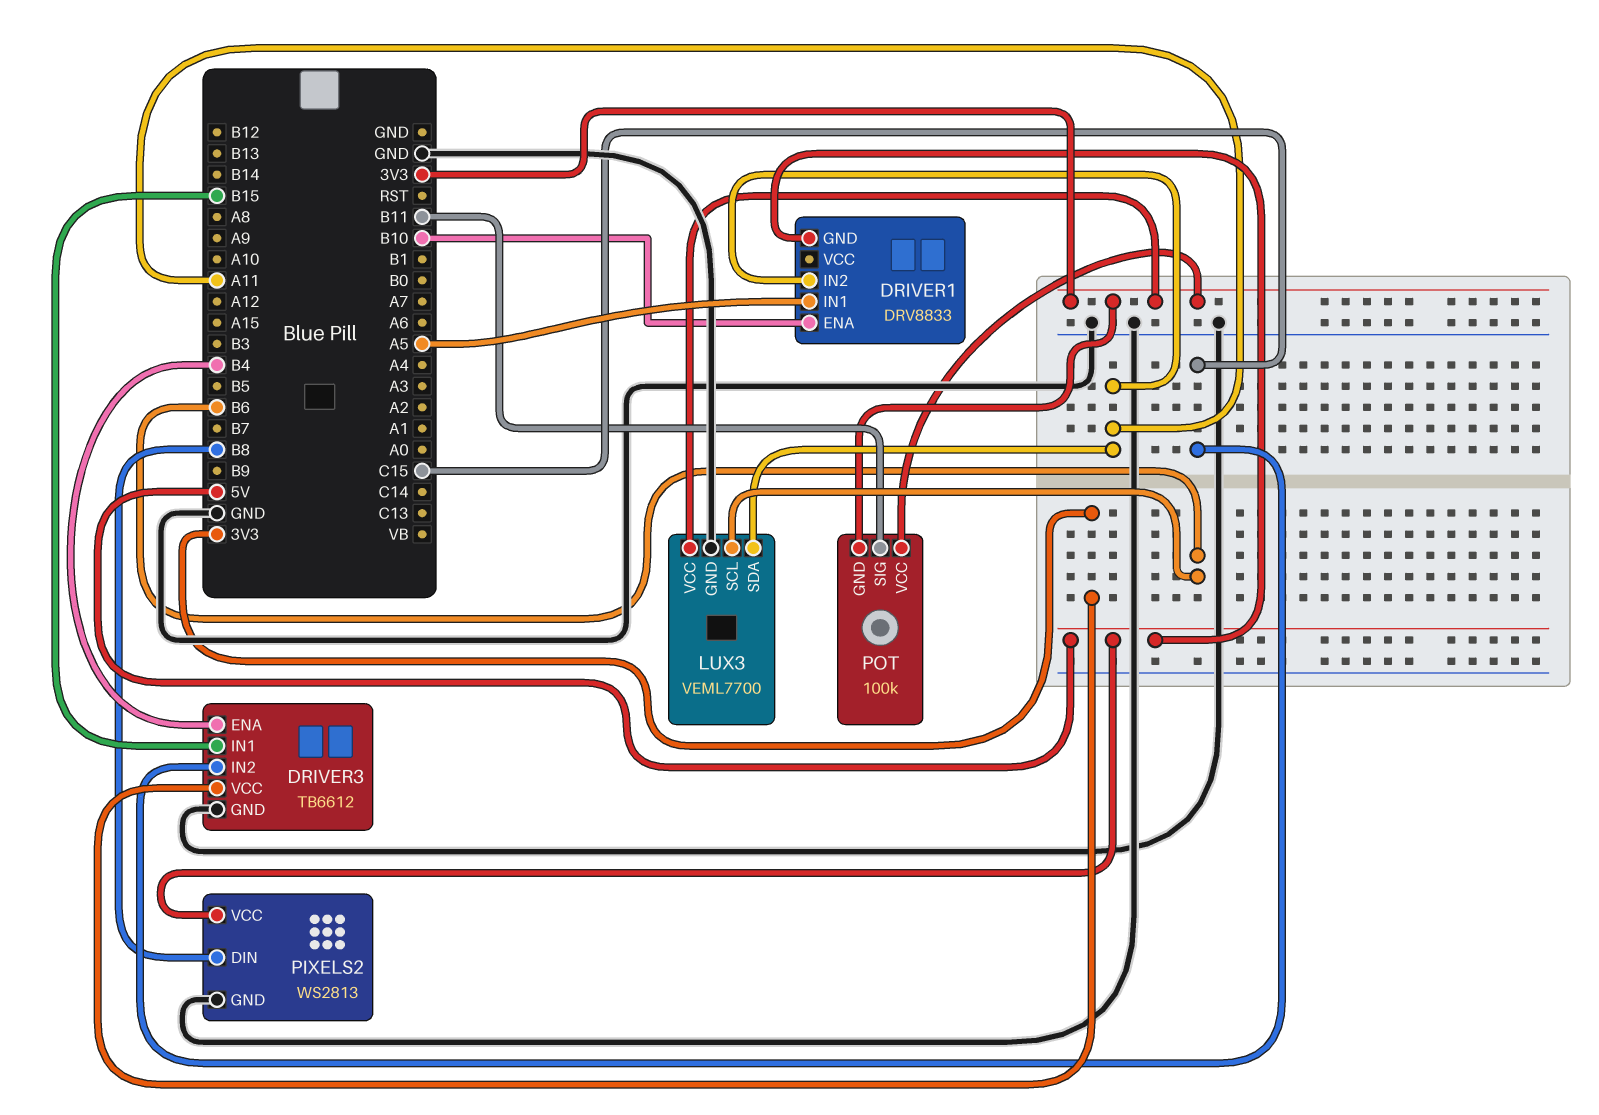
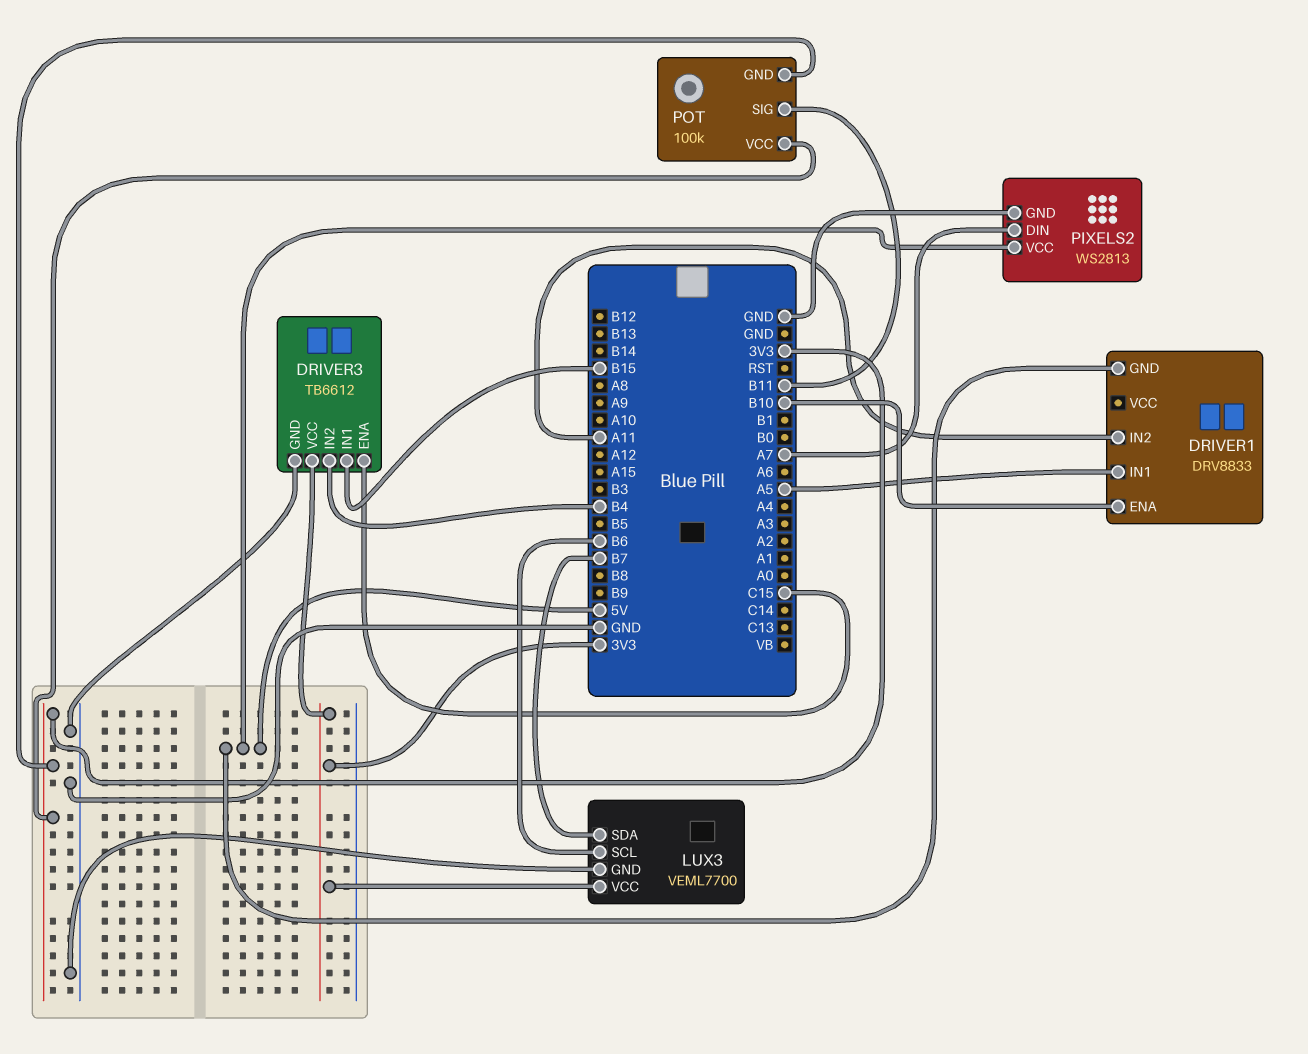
DRIVER3 pin ENA: B4 -> C15
DRIVER3 pin IN2: C15 -> B4
LUX3 pin SDA: A11 -> B7
PIXELS2 pin DIN: B8 -> A7

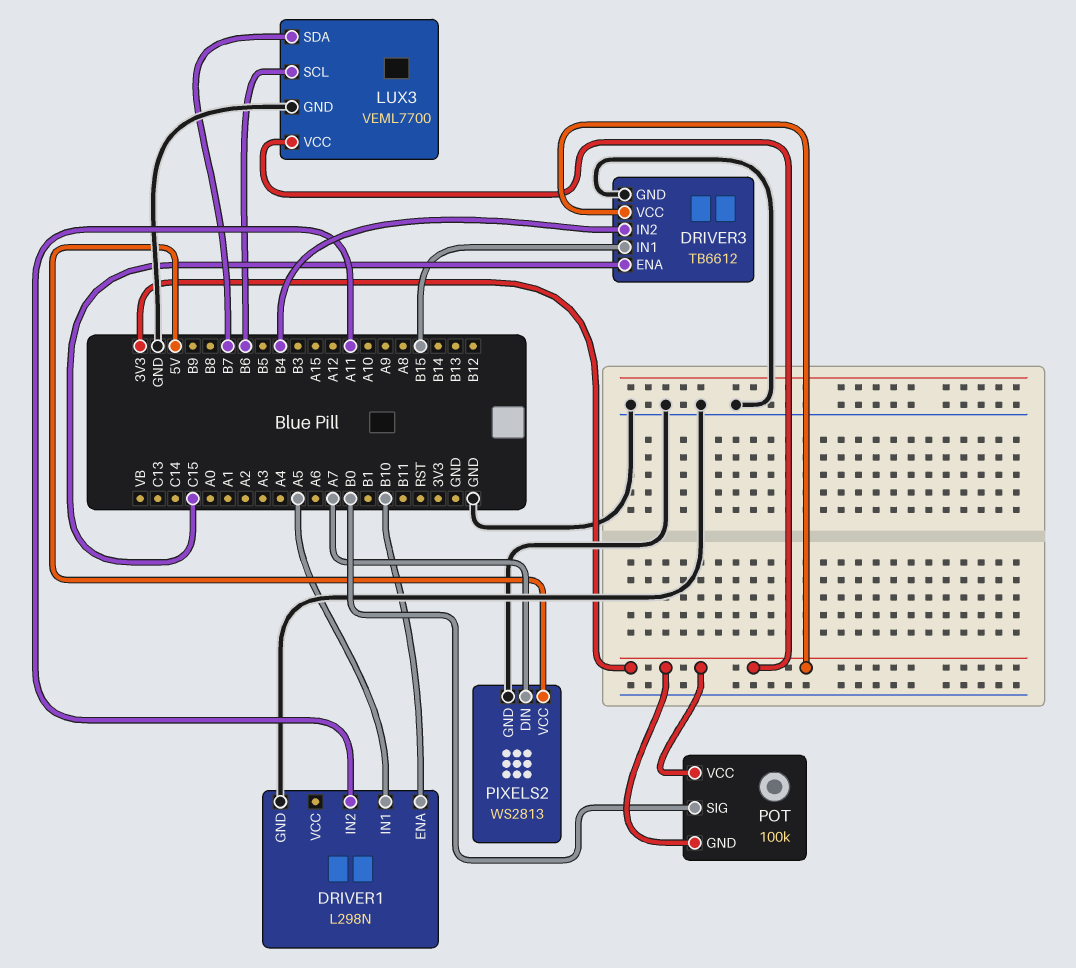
DRIVER1: DRV8833 -> L298N
DRIVER1 pin GND: 5V -> GND
POT pin SIG: B11 -> B0

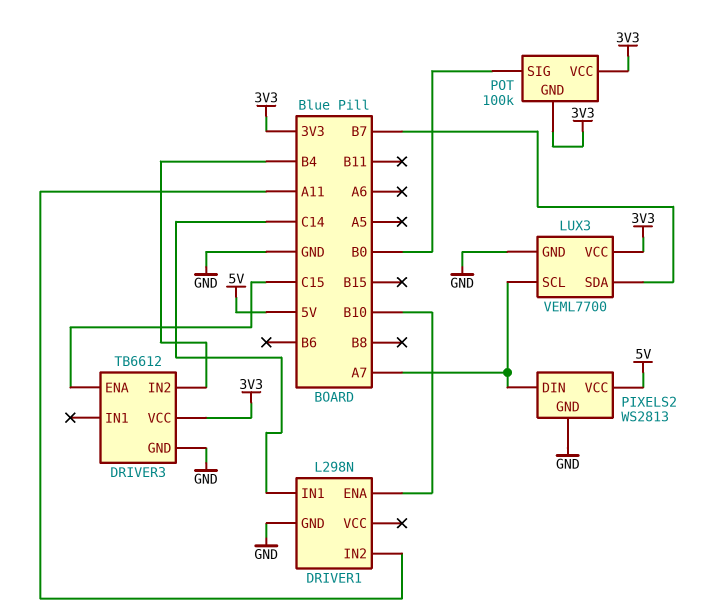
DRIVER1 pin IN1: A5 -> C14
DRIVER3 pin IN1: B15 -> none
LUX3 pin SCL: B6 -> A7

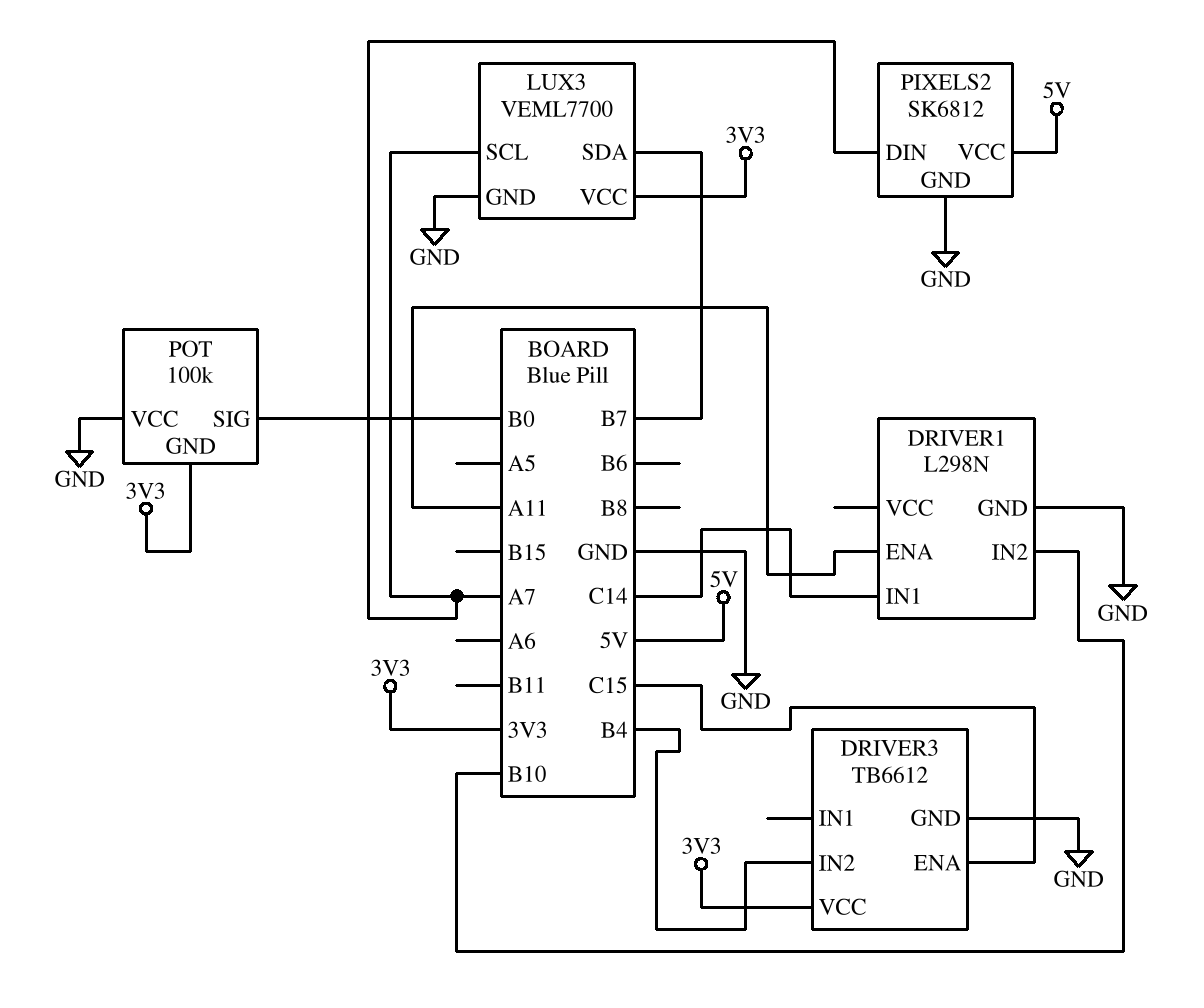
DRIVER1 pin ENA: B10 -> A11
DRIVER1 pin IN2: A11 -> B10
PIXELS2: WS2813 -> SK6812
POT pin VCC: 3V3 -> GND

